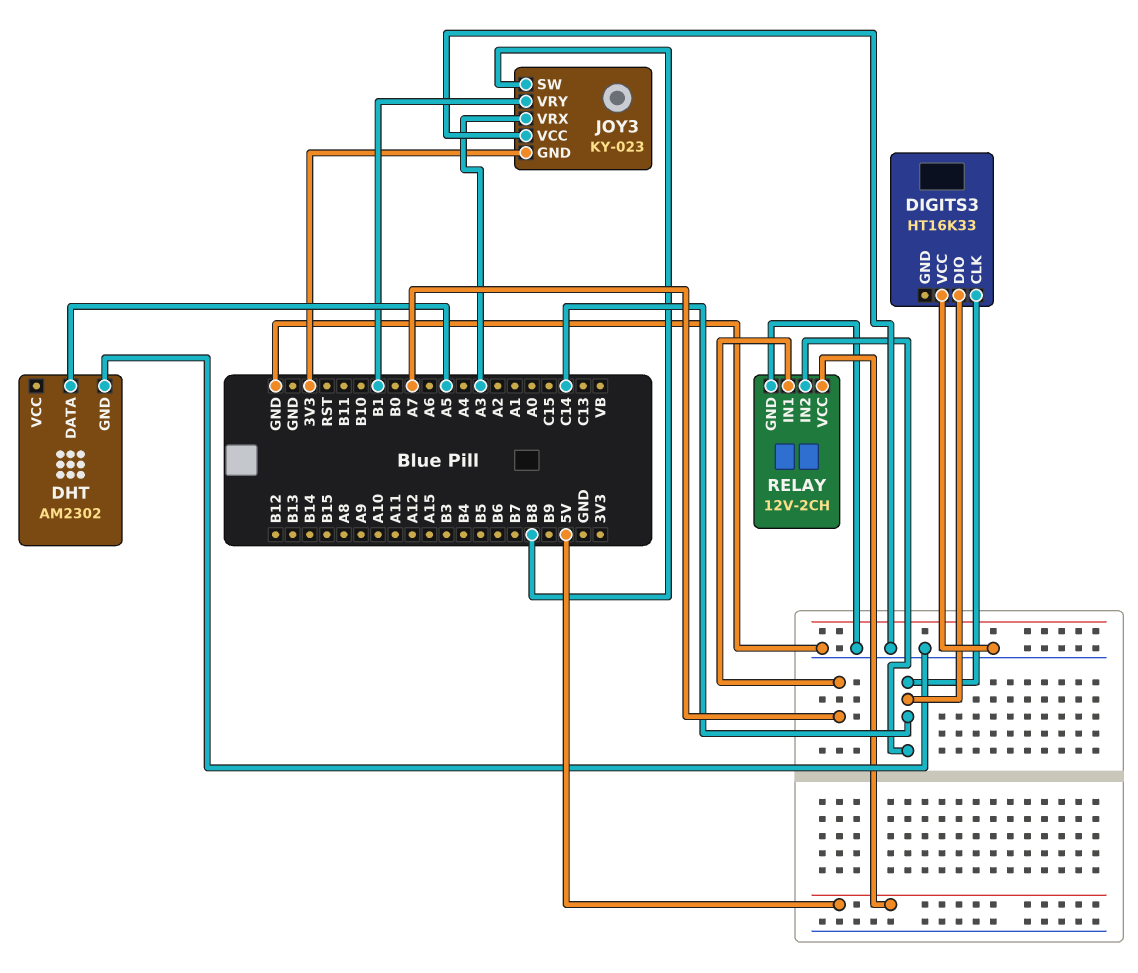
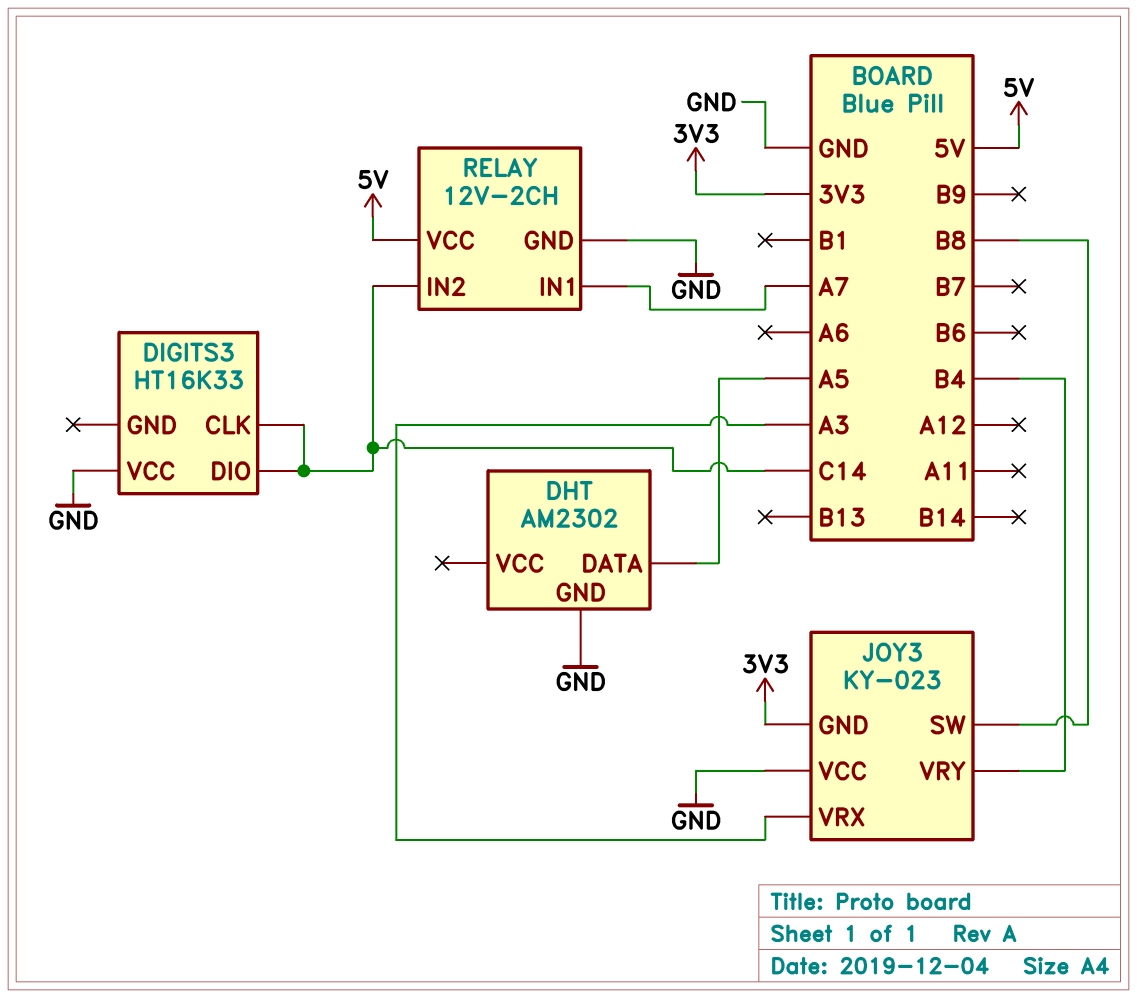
JOY3 pin VRY: B1 -> B4

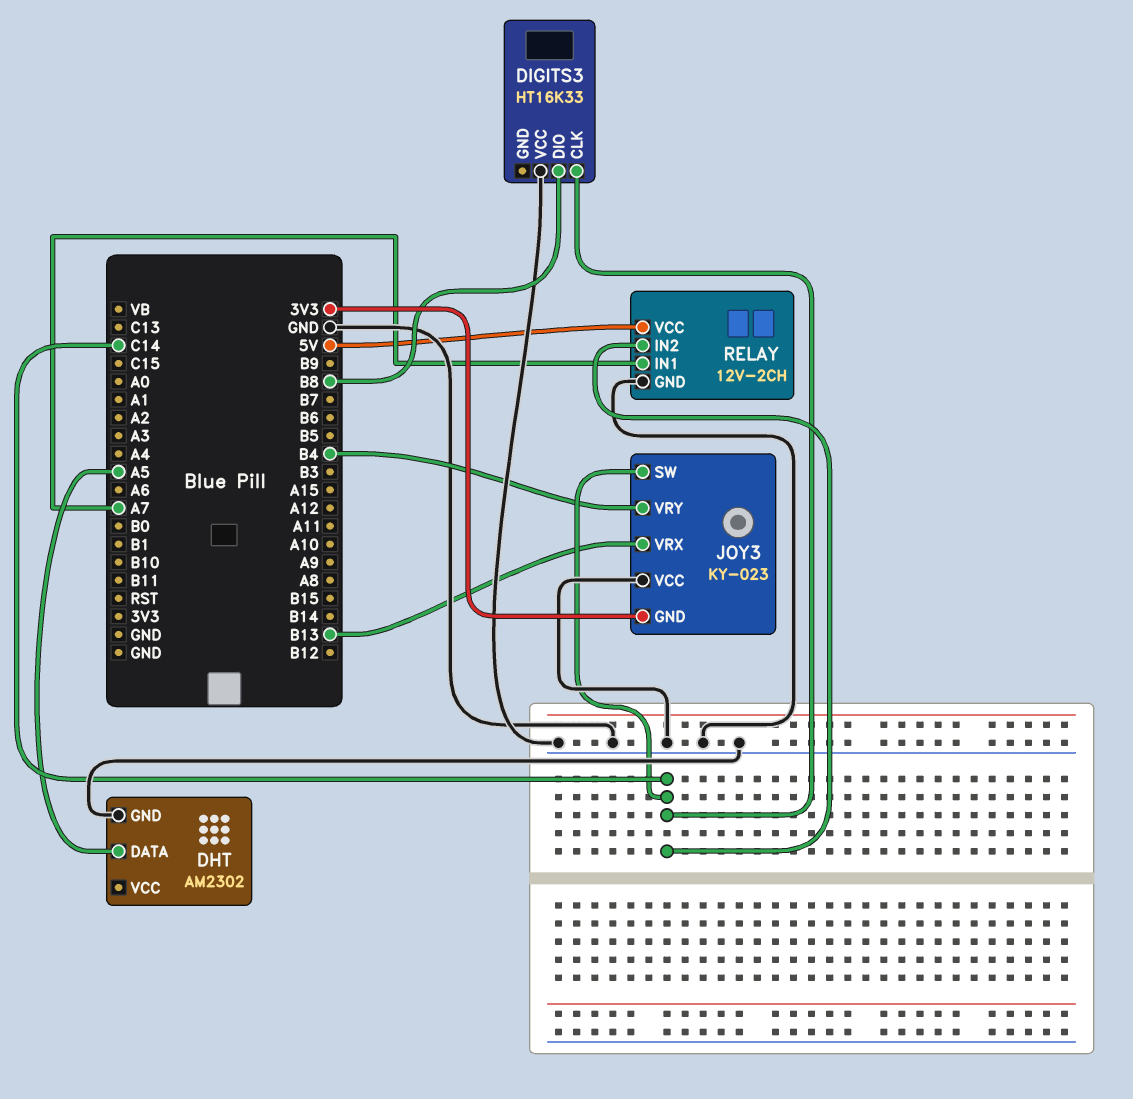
DIGITS3 pin DIO: C14 -> B8
JOY3 pin SW: B8 -> C14
JOY3 pin VRX: A3 -> B13

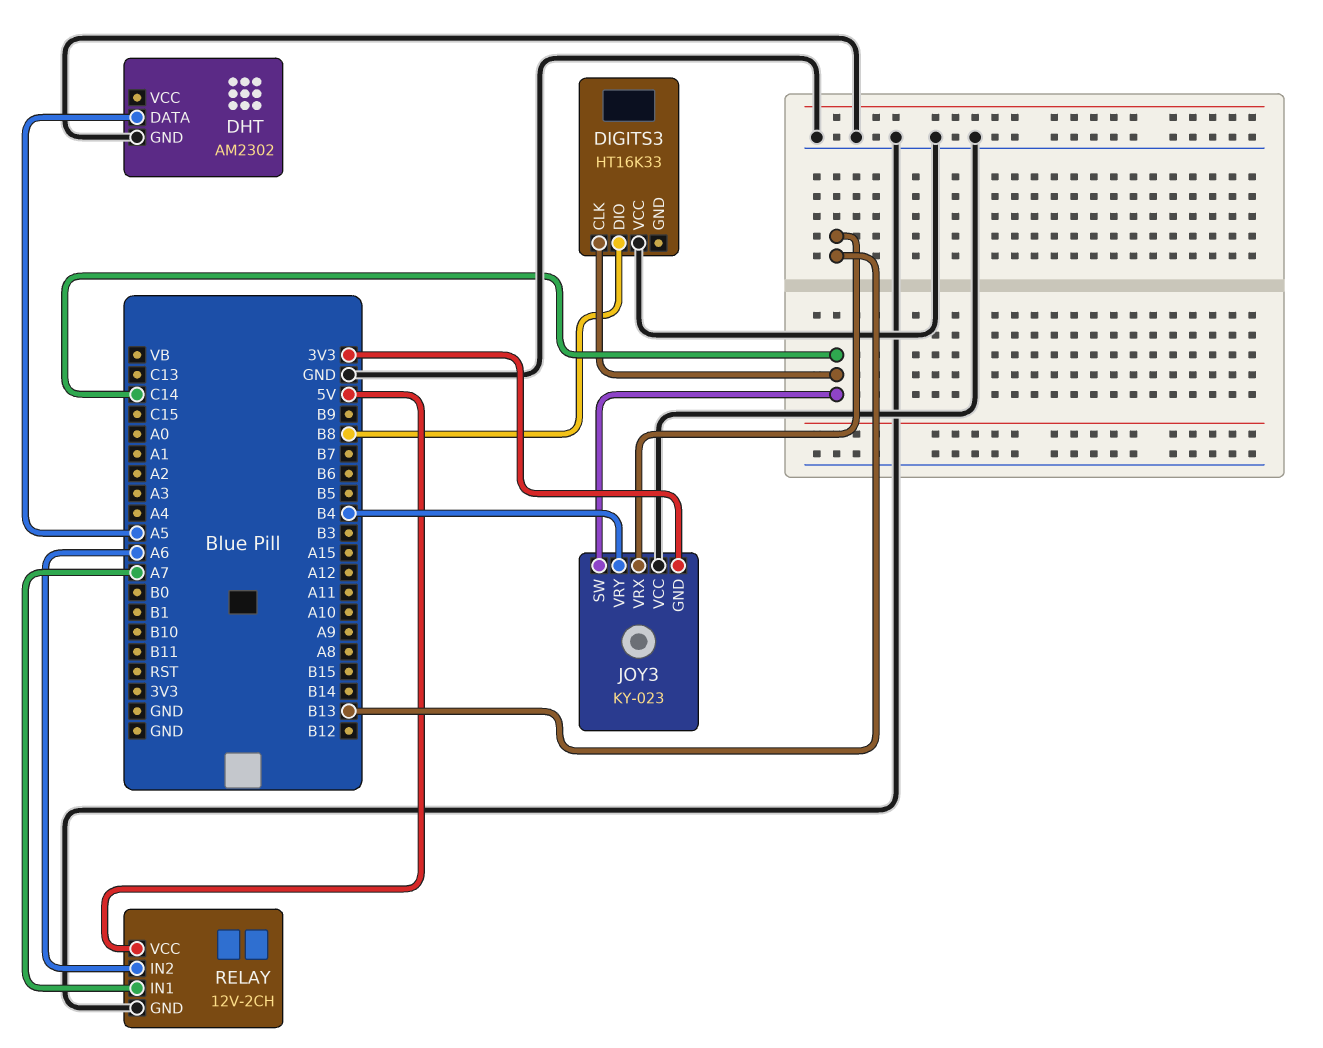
RELAY pin IN2: C14 -> A6

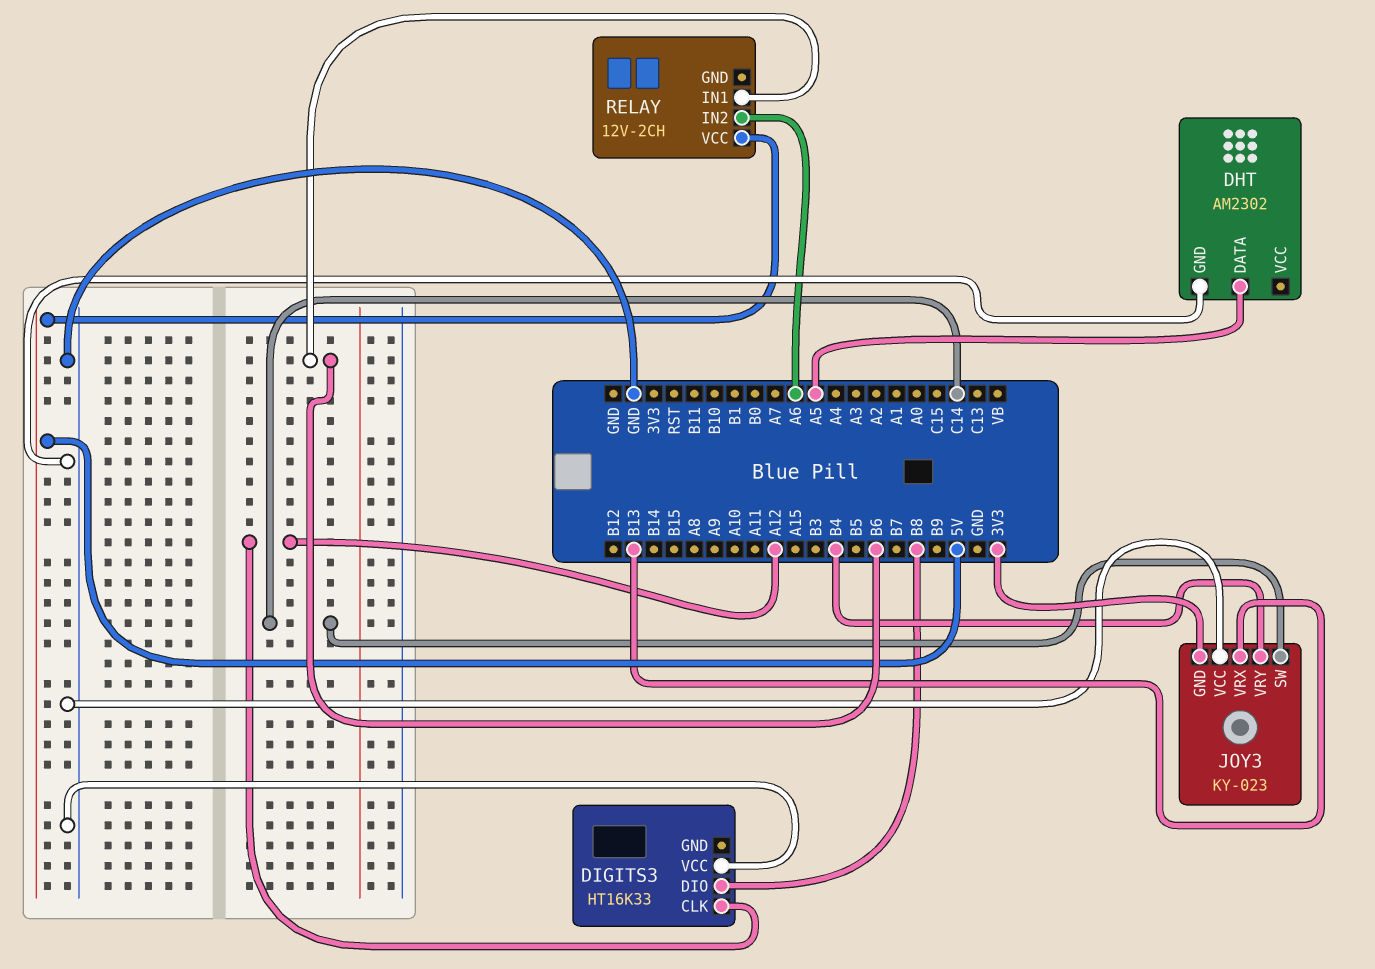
DIGITS3 pin CLK: C14 -> A12
RELAY pin GND: GND -> none
RELAY pin IN1: A7 -> B6

